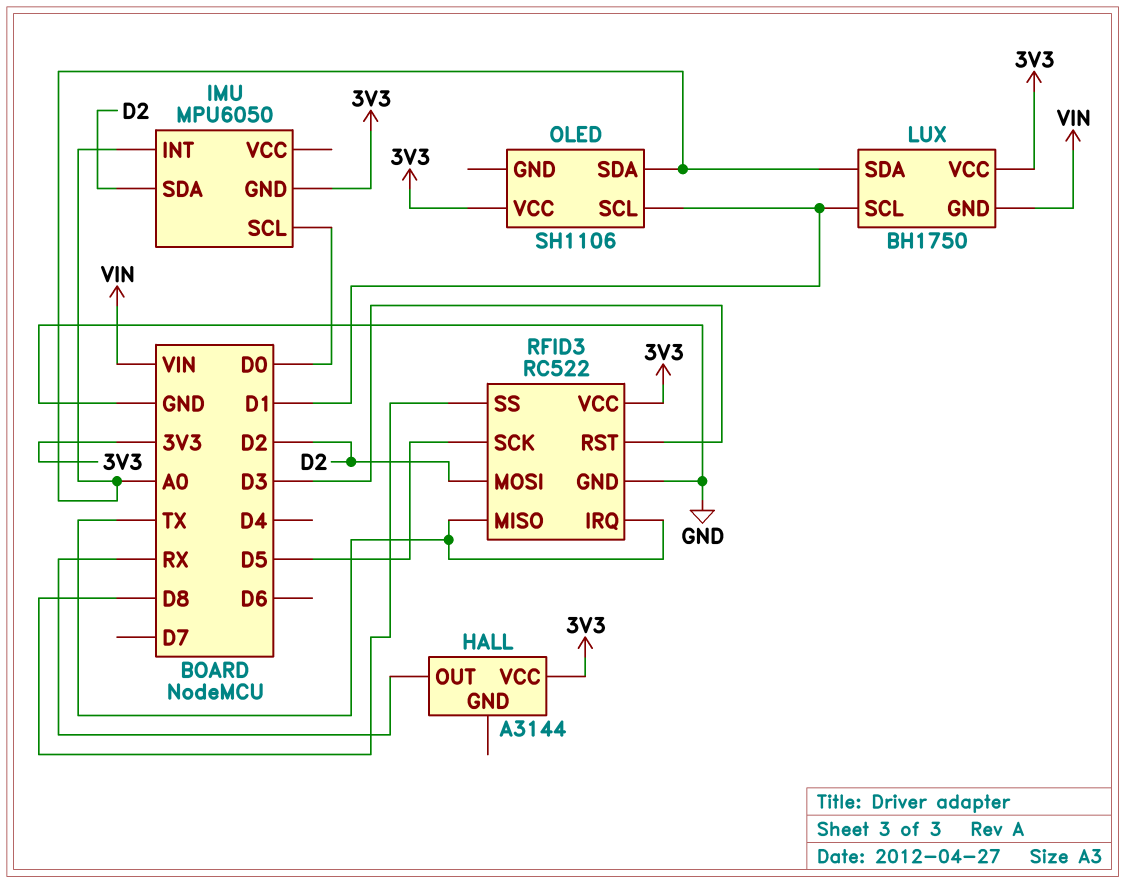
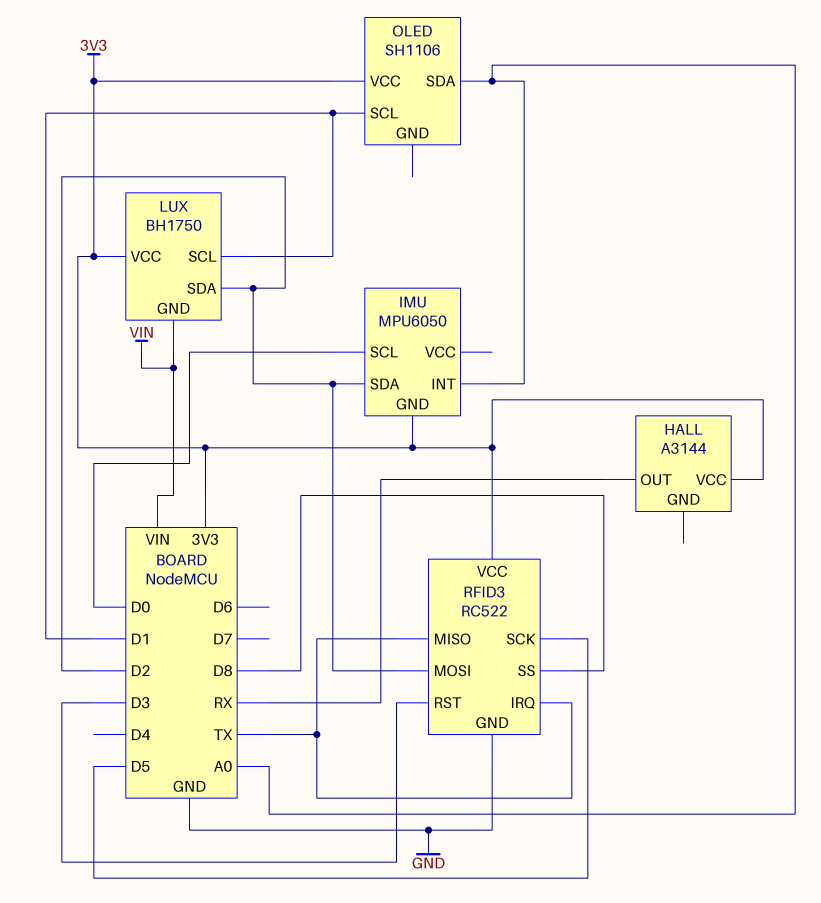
LUX pin SDA: A0 -> D2

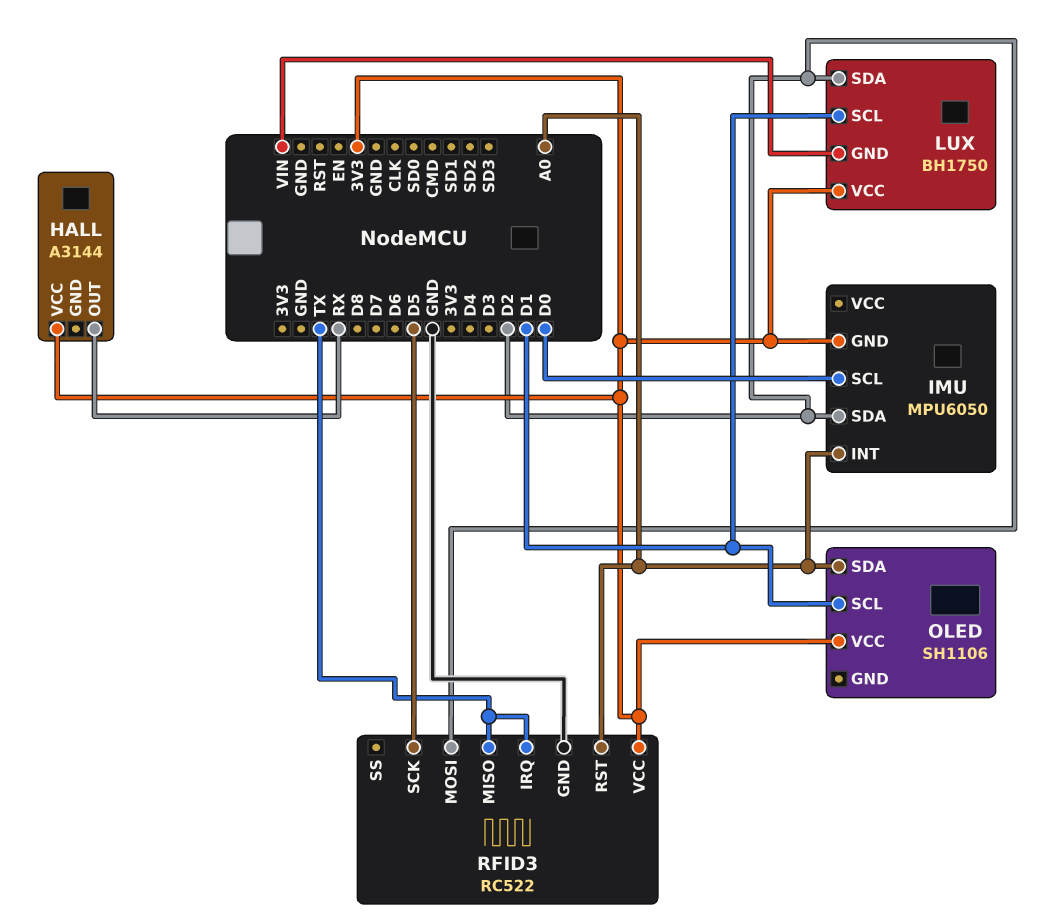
RFID3 pin RST: D3 -> A0
RFID3 pin SS: D8 -> none

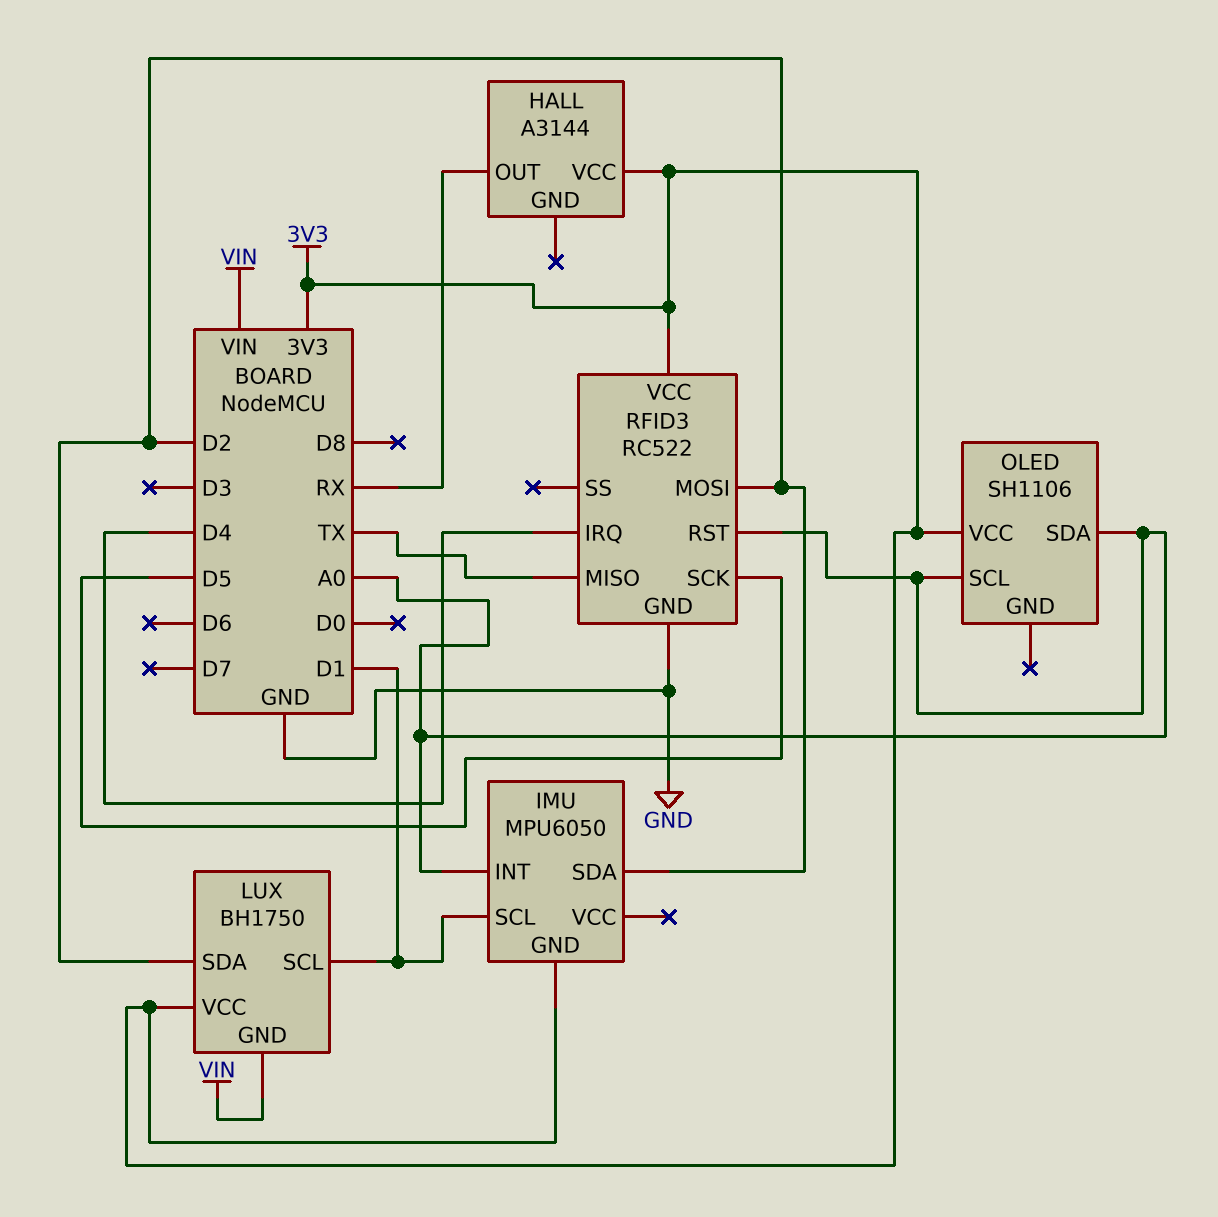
IMU pin SCL: D0 -> D1
OLED pin SCL: D1 -> A0
RFID3 pin IRQ: TX -> D4

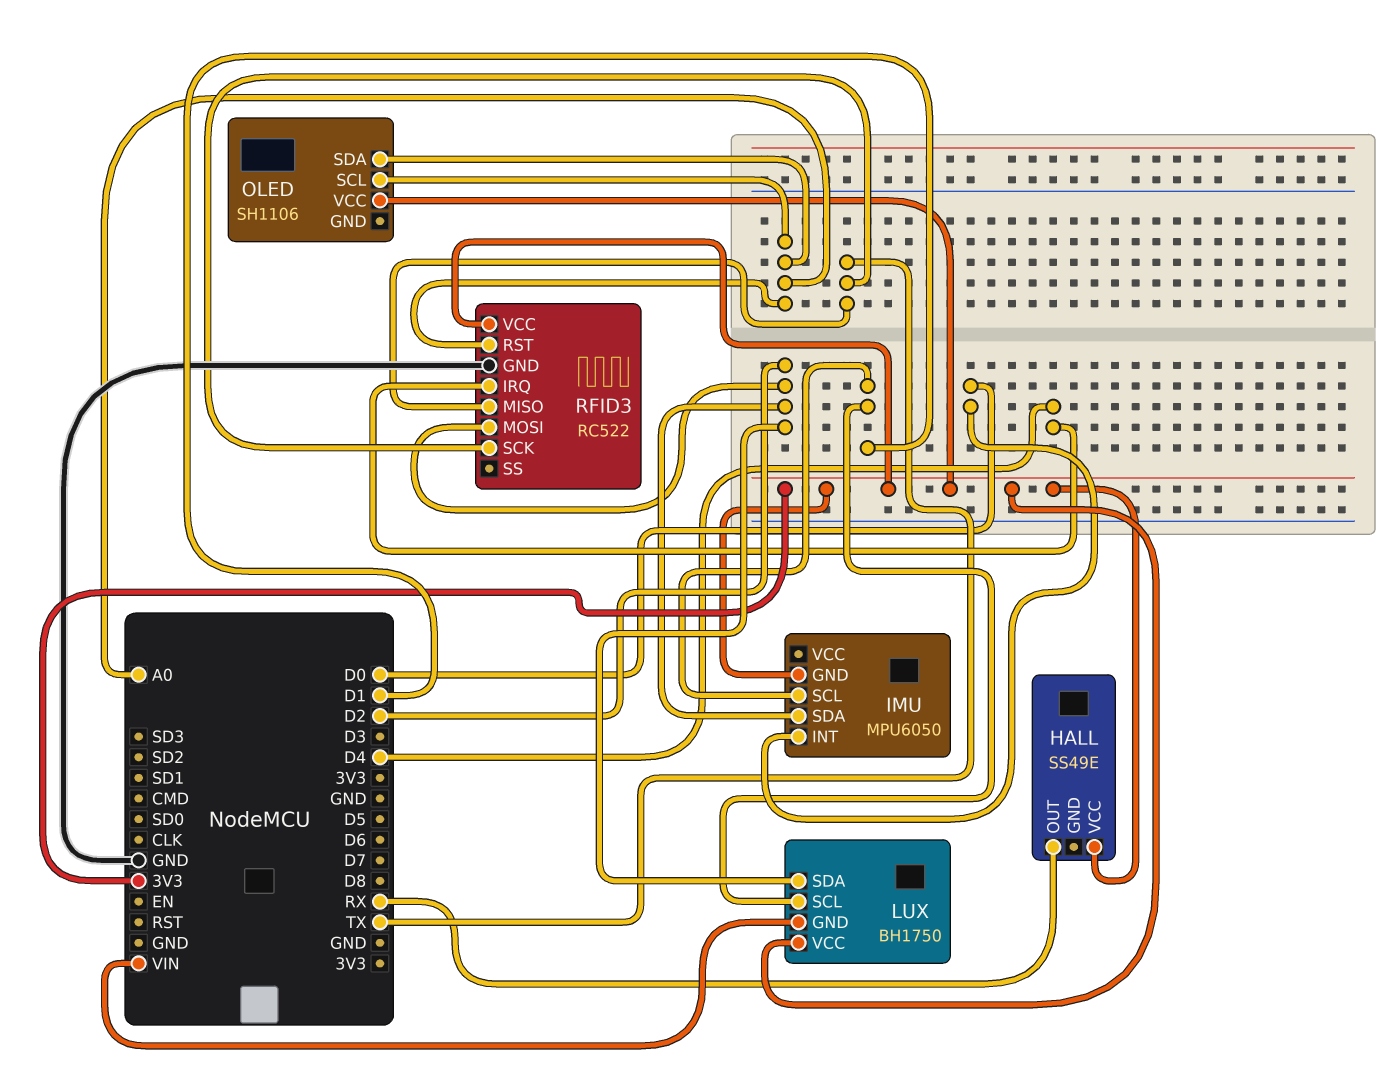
HALL: A3144 -> SS49E
IMU pin INT: A0 -> D0
RFID3 pin SCK: D5 -> TX

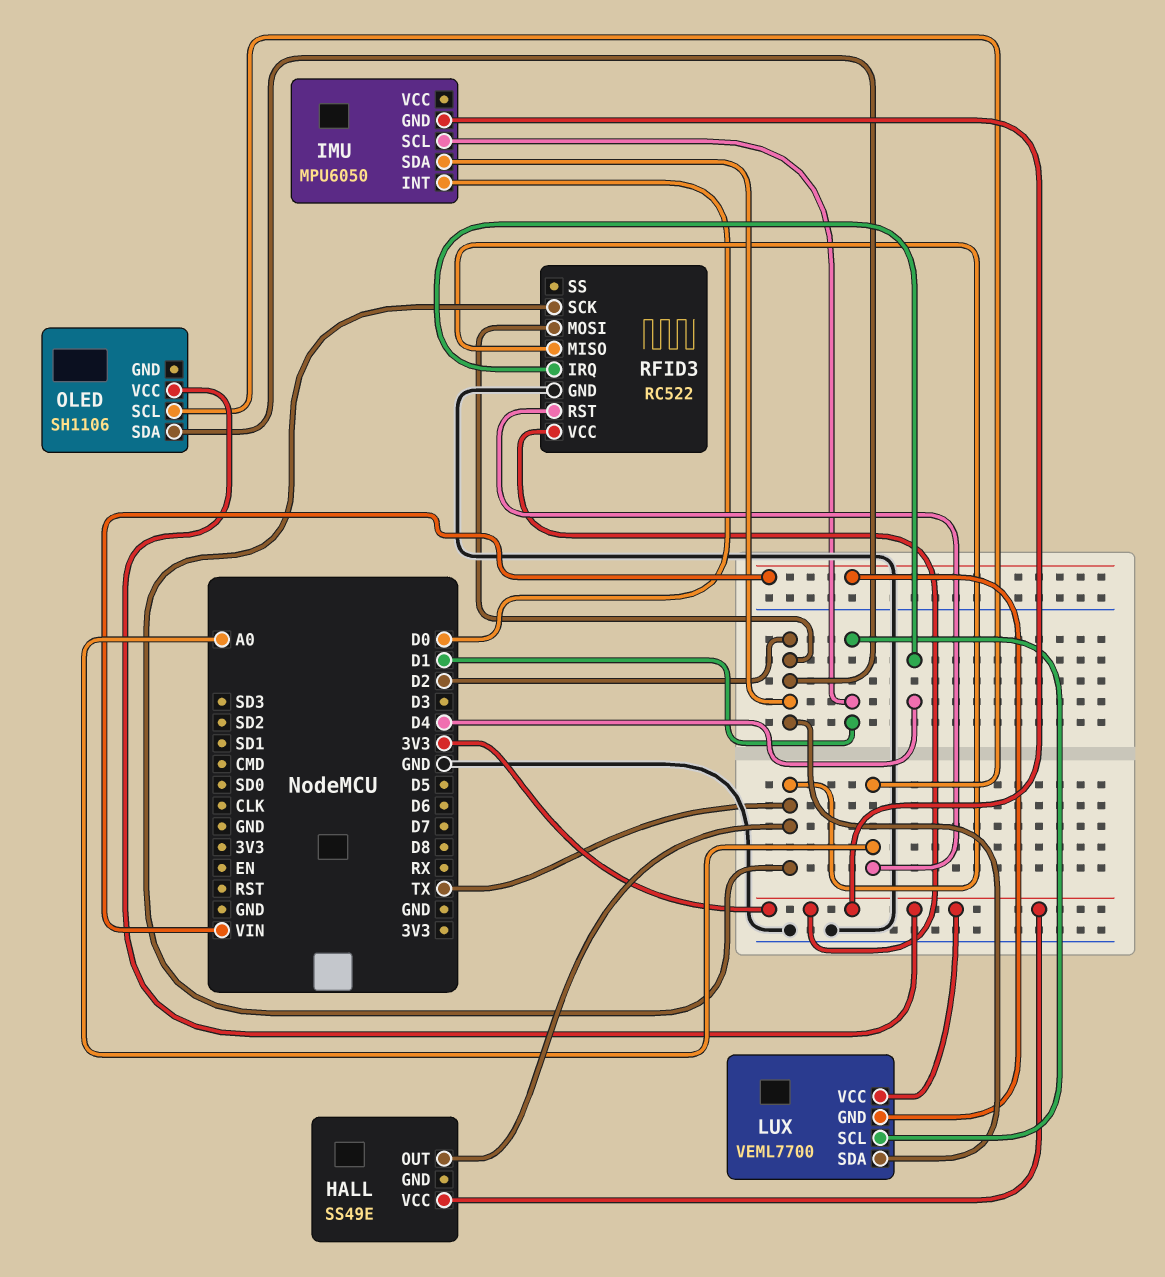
HALL pin OUT: RX -> TX
LUX: BH1750 -> VEML7700
OLED pin SDA: A0 -> D2

